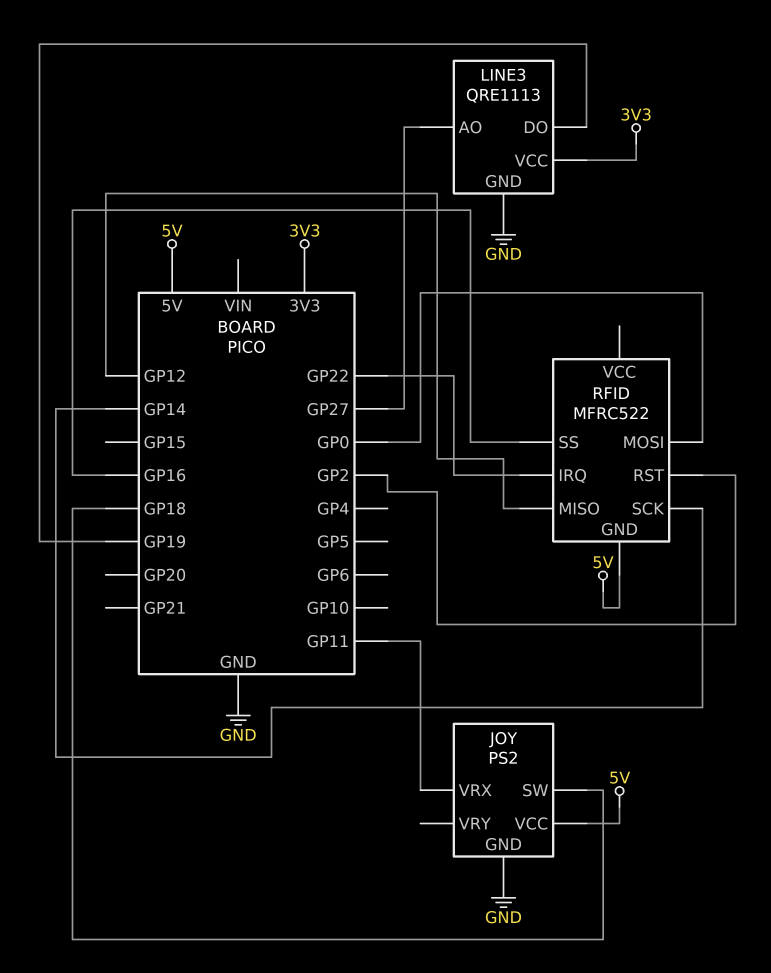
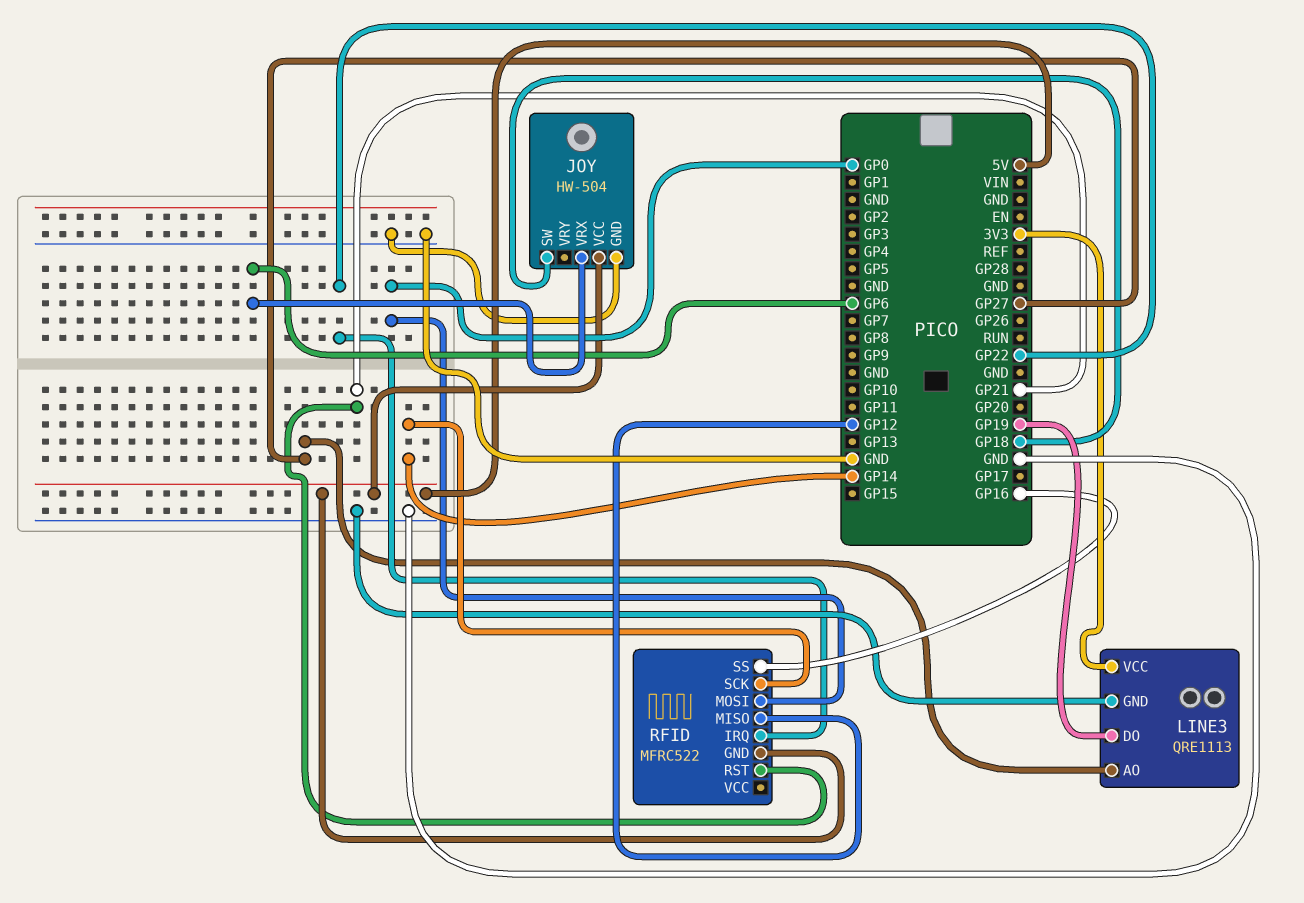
JOY: PS2 -> HW-504
JOY pin VRX: GP11 -> GP6
RFID pin RST: GP2 -> GP21

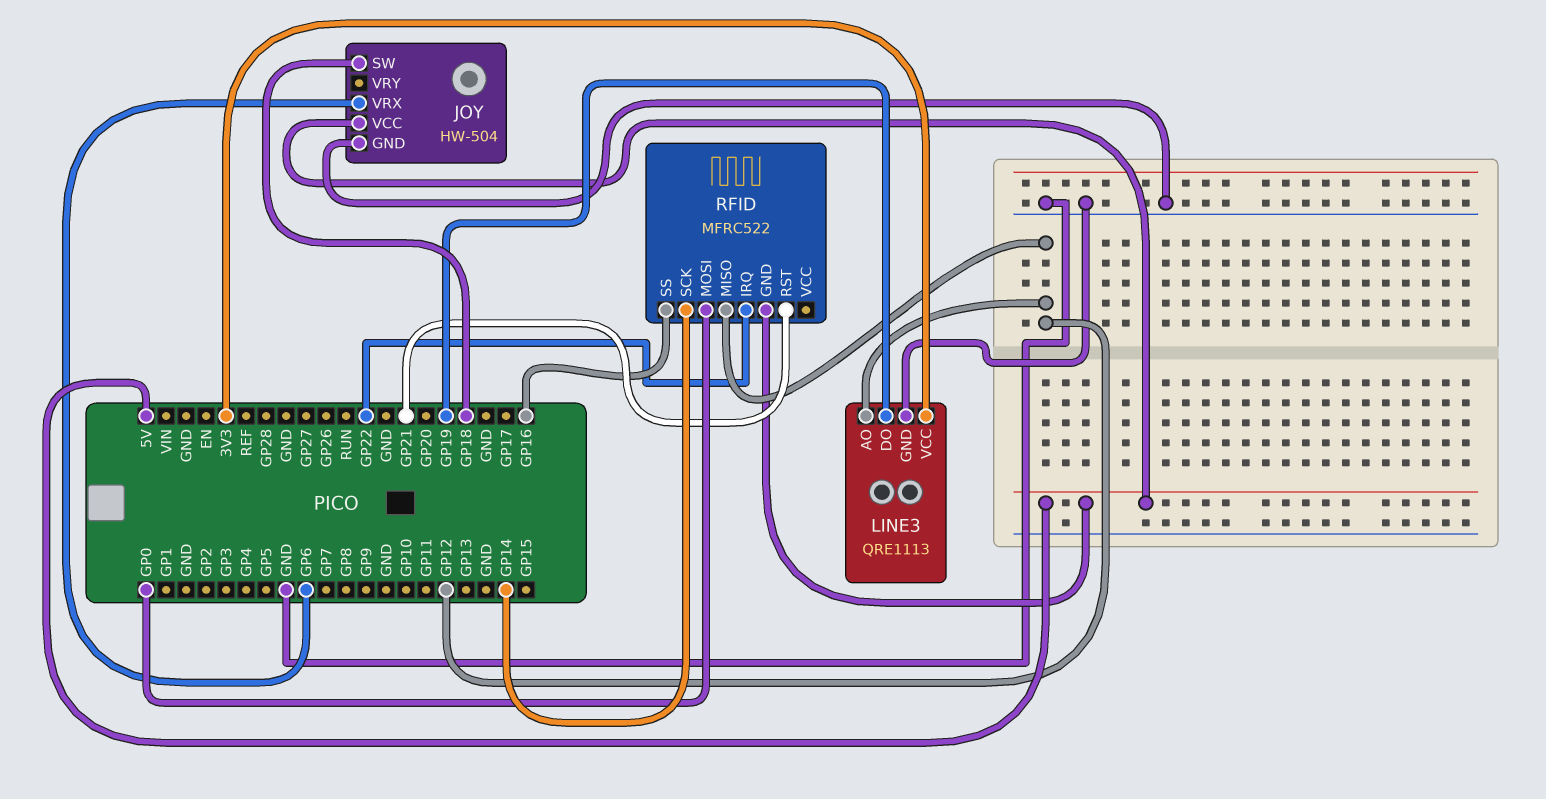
LINE3 pin AO: GP27 -> GP12

